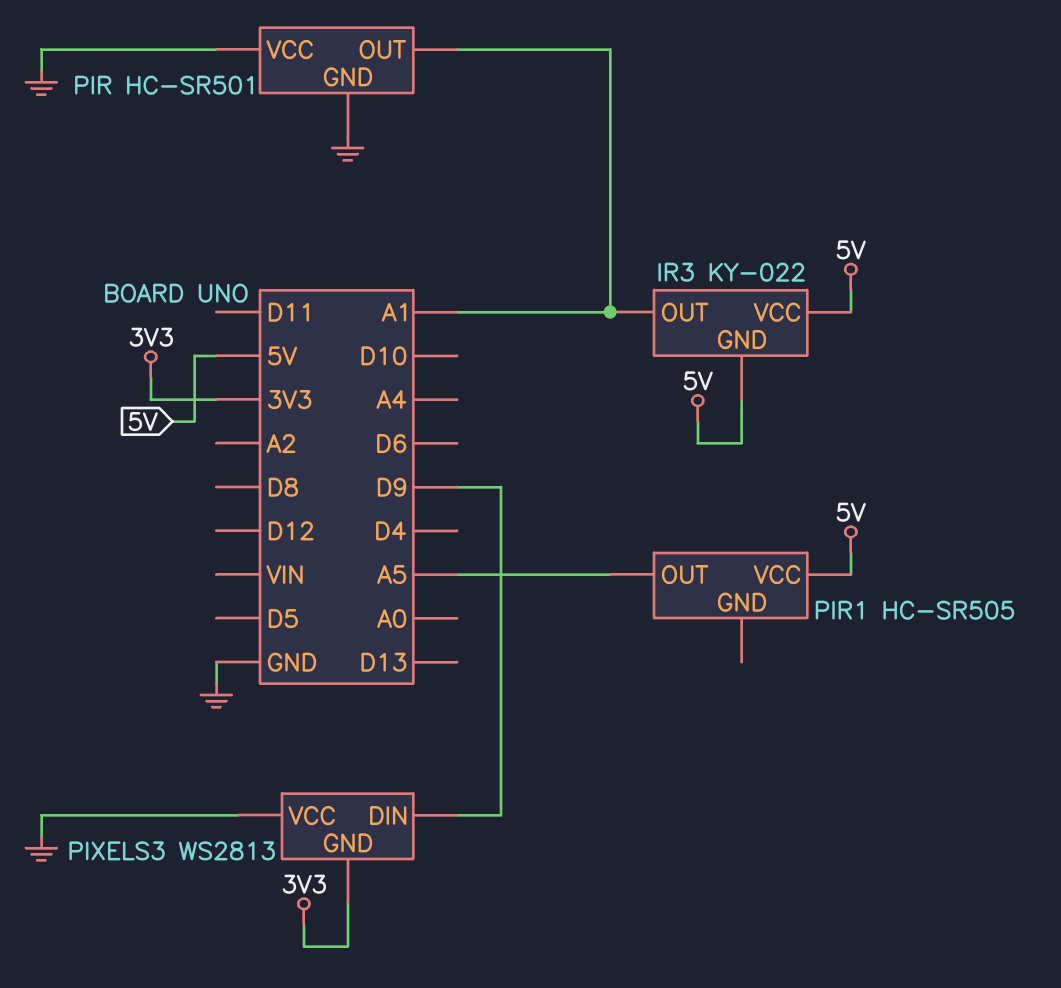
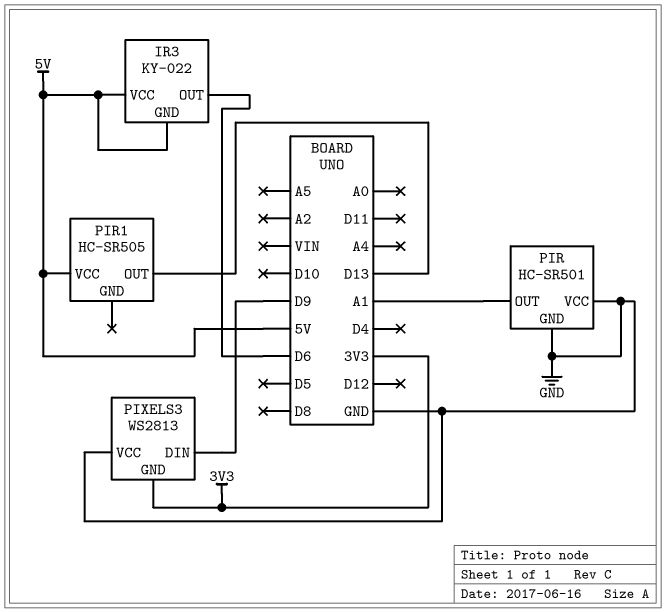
IR3 pin OUT: A1 -> D6
PIR1 pin OUT: A5 -> D13

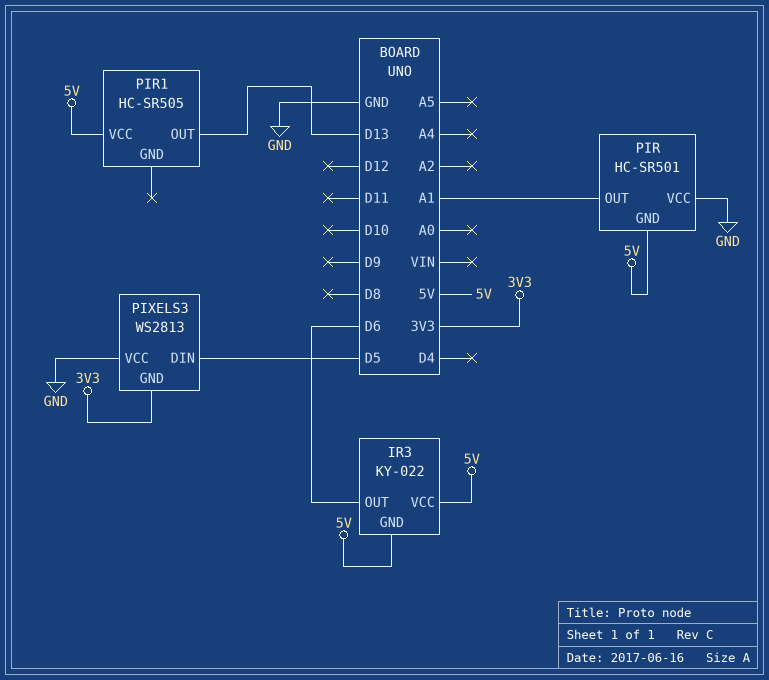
PIR pin GND: GND -> 5V
PIXELS3 pin DIN: D9 -> D5

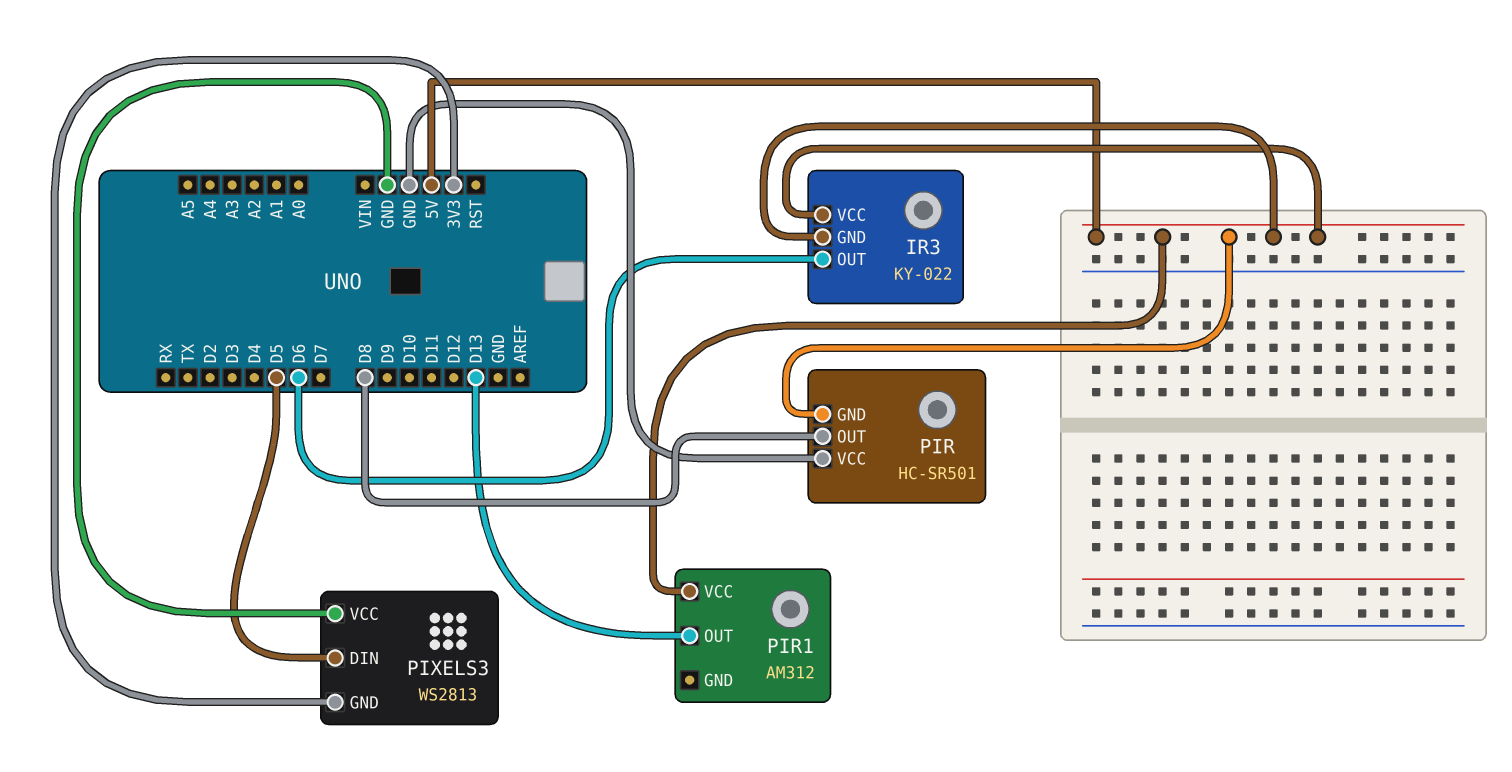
PIR pin OUT: A1 -> D8
PIR1: HC-SR505 -> AM312

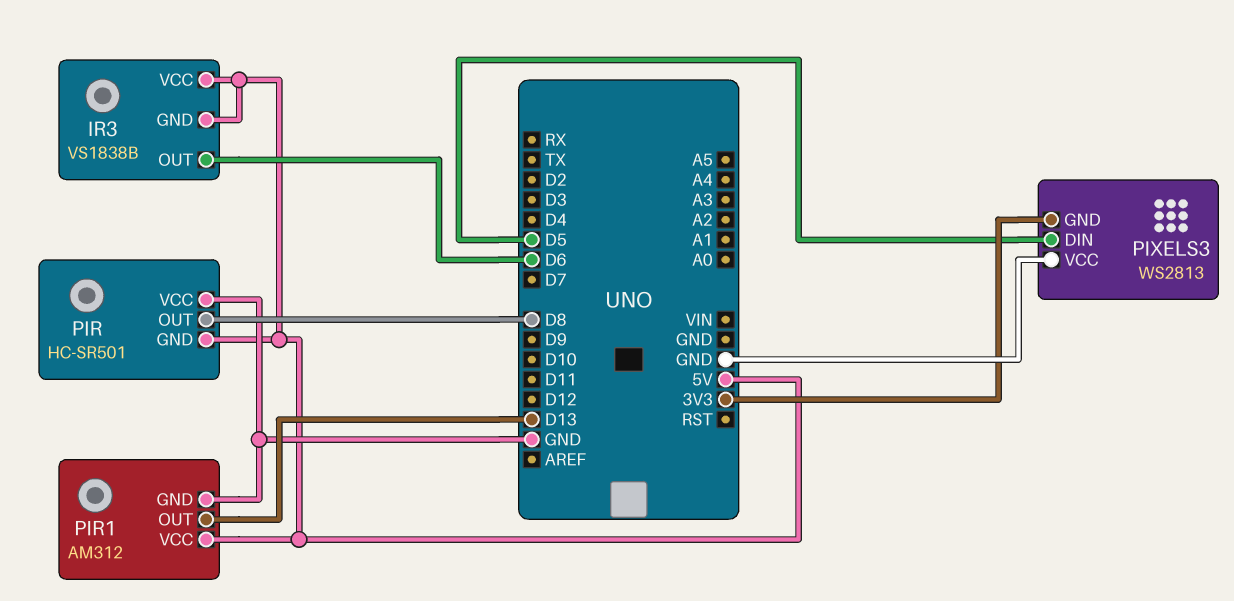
IR3: KY-022 -> VS1838B
PIR1 pin GND: none -> GND

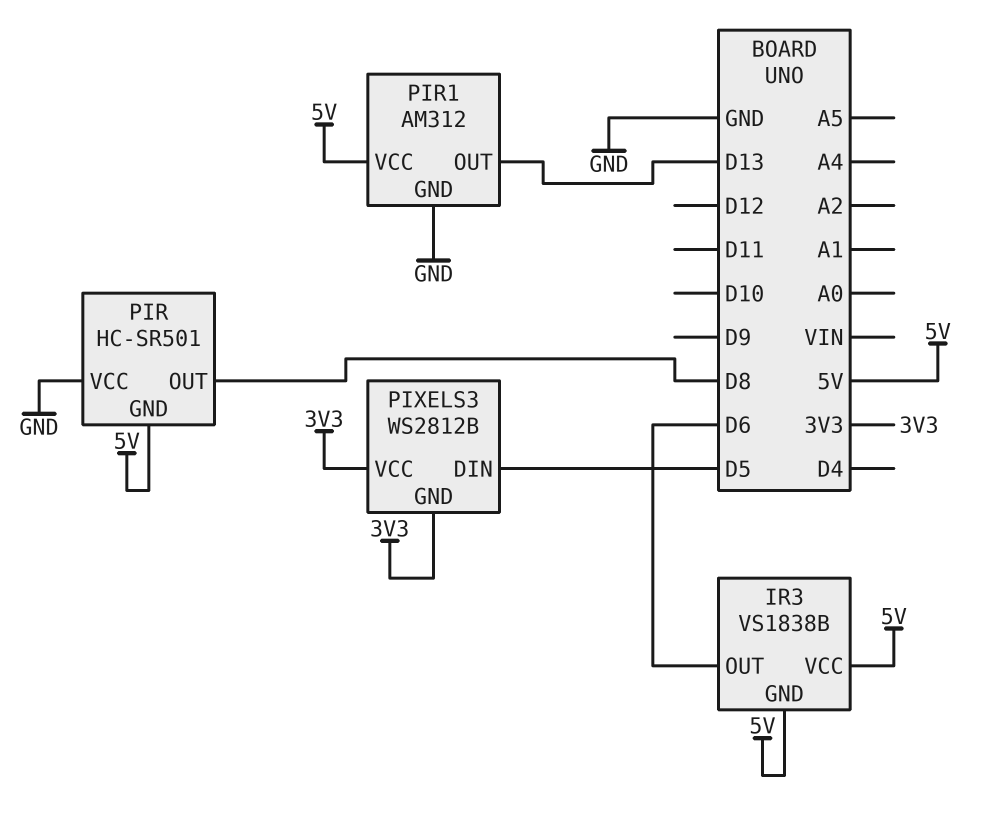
PIXELS3: WS2813 -> WS2812B
PIXELS3 pin VCC: GND -> 3V3

